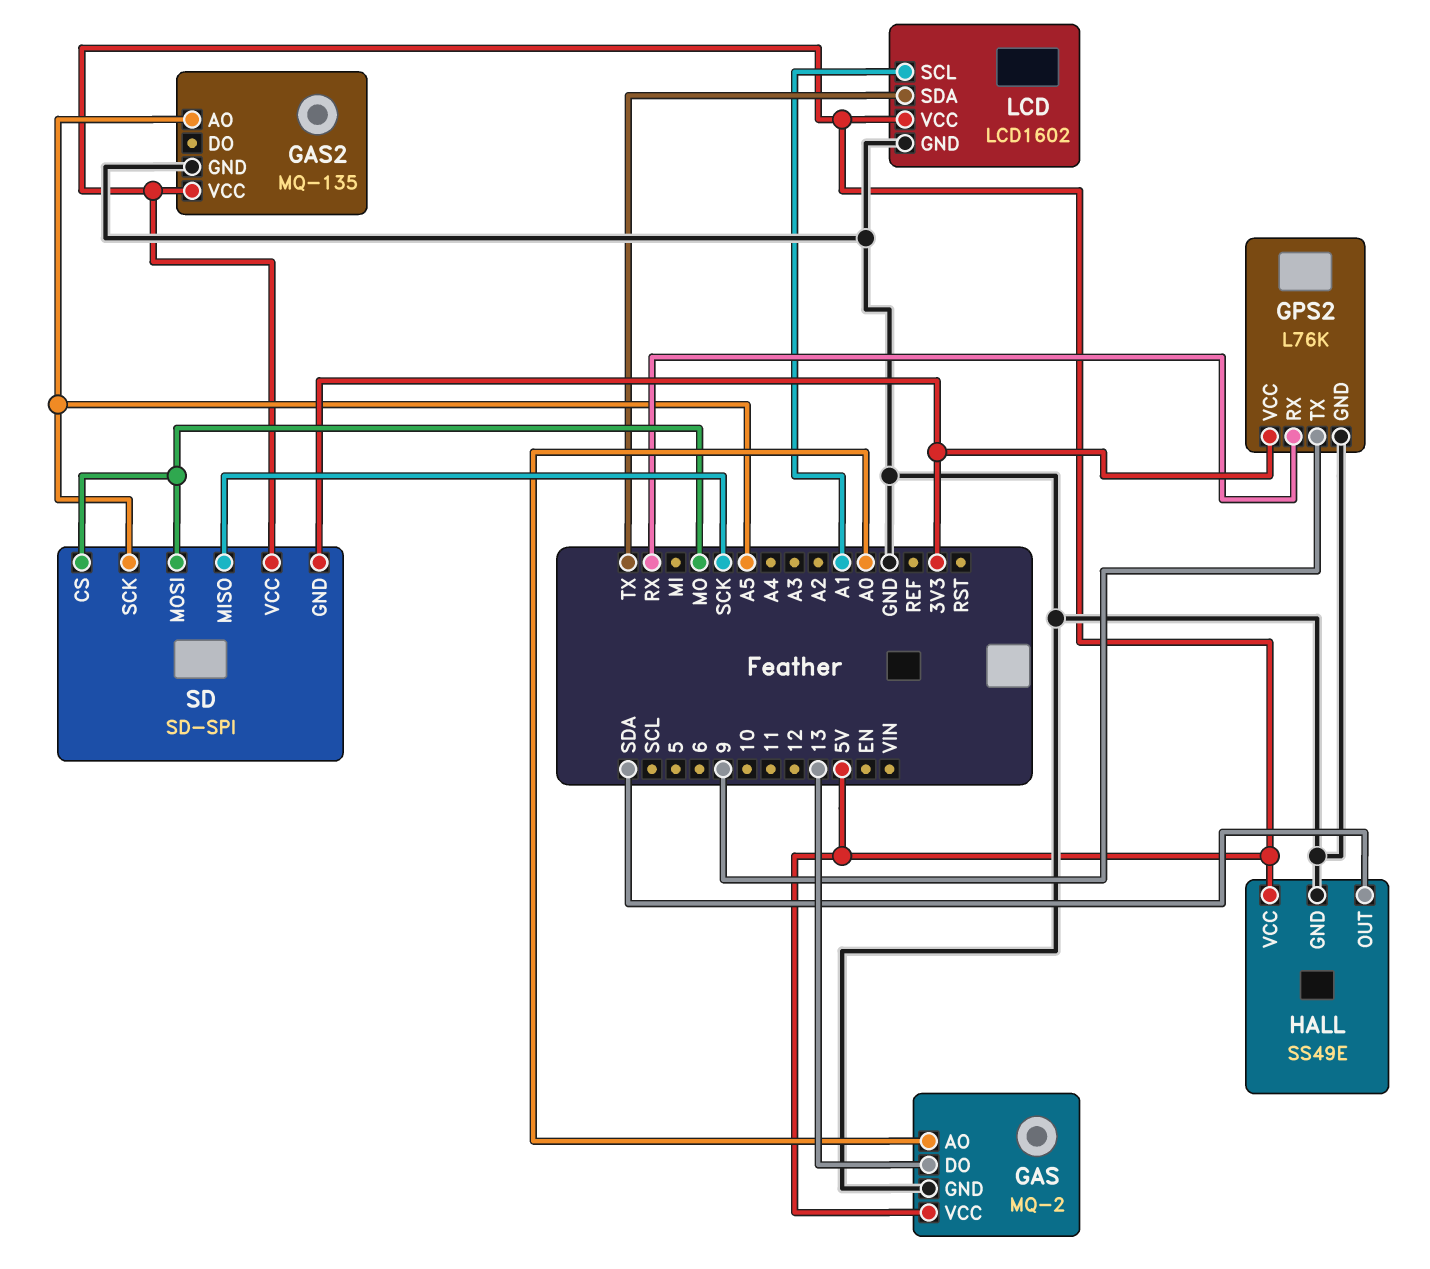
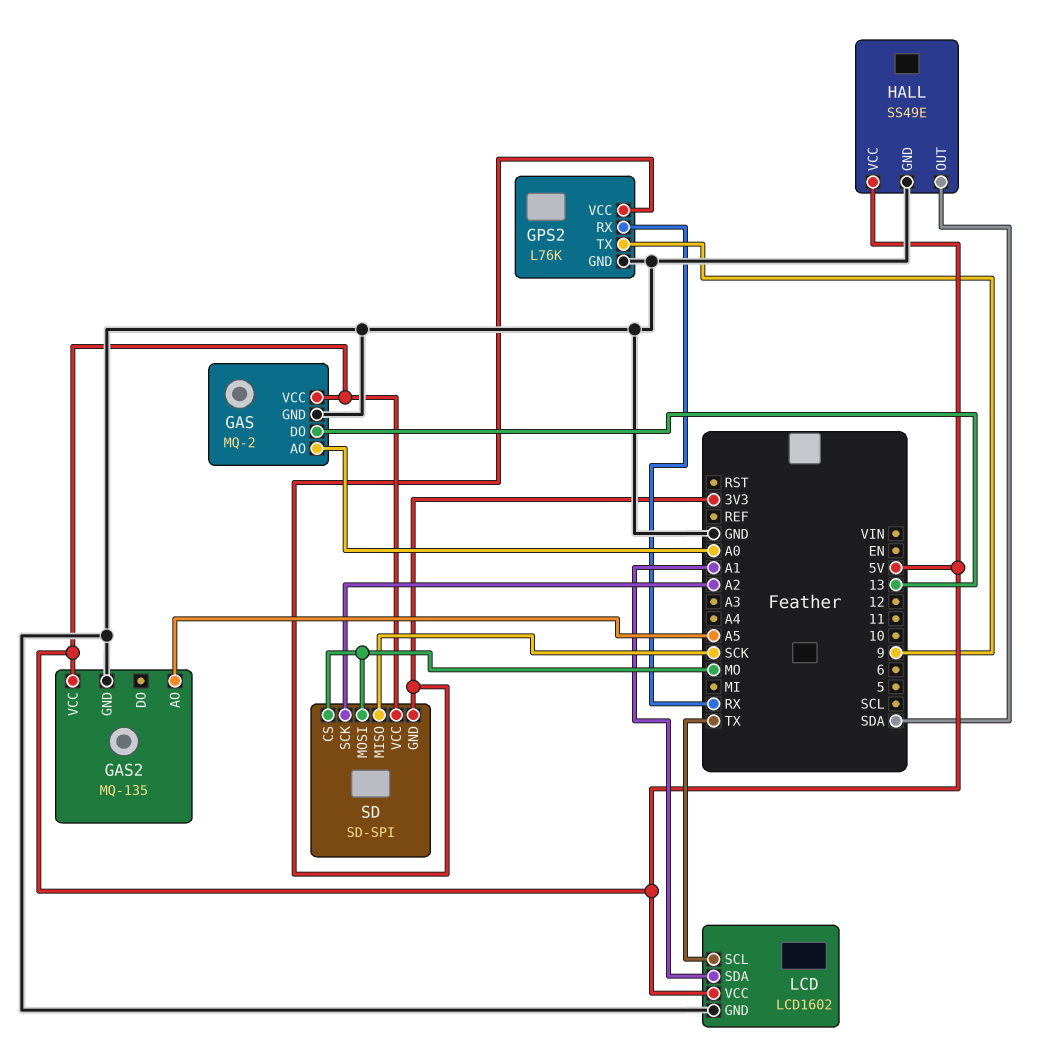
LCD pin SCL: A1 -> TX
LCD pin SDA: TX -> A1
SD pin SCK: A5 -> A2

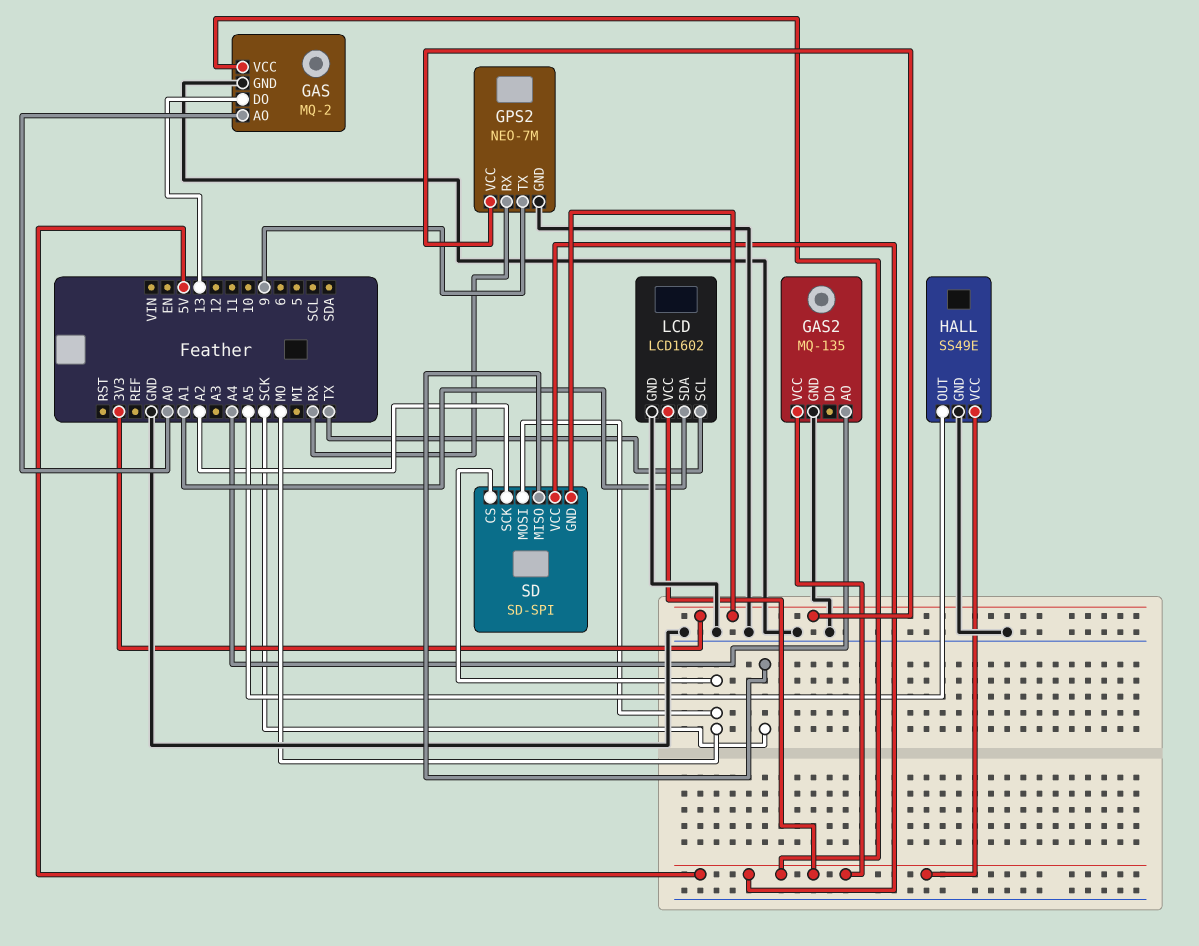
GAS2 pin AO: A5 -> A4
GPS2: L76K -> NEO-7M
HALL pin OUT: SDA -> A5

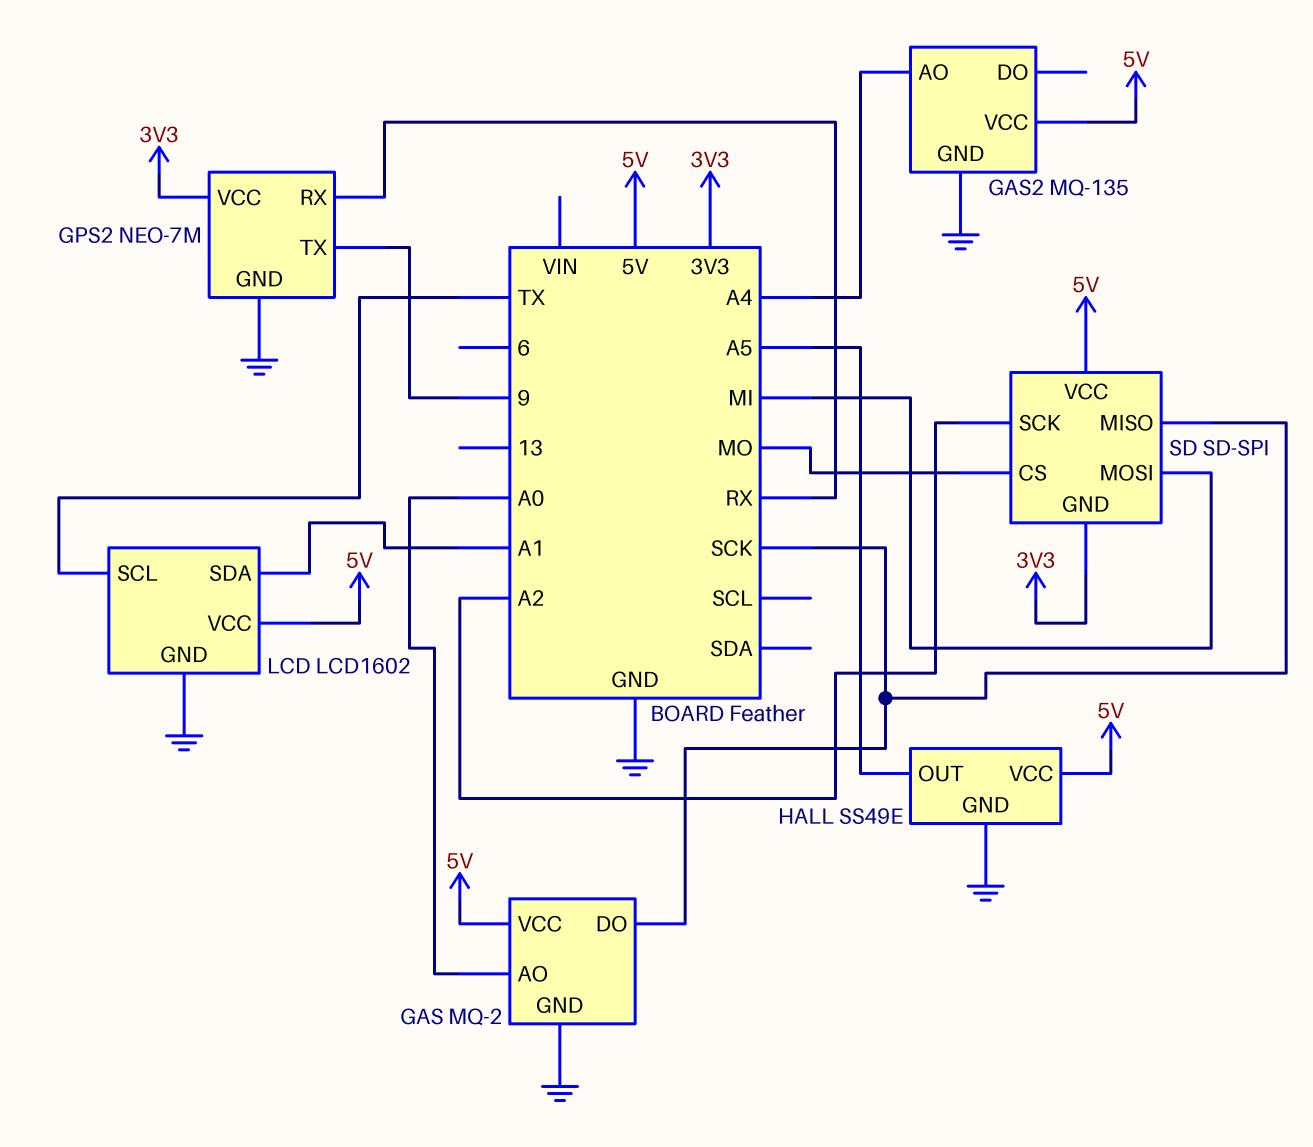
GAS pin DO: 13 -> SCK
SD pin MOSI: MO -> MI

